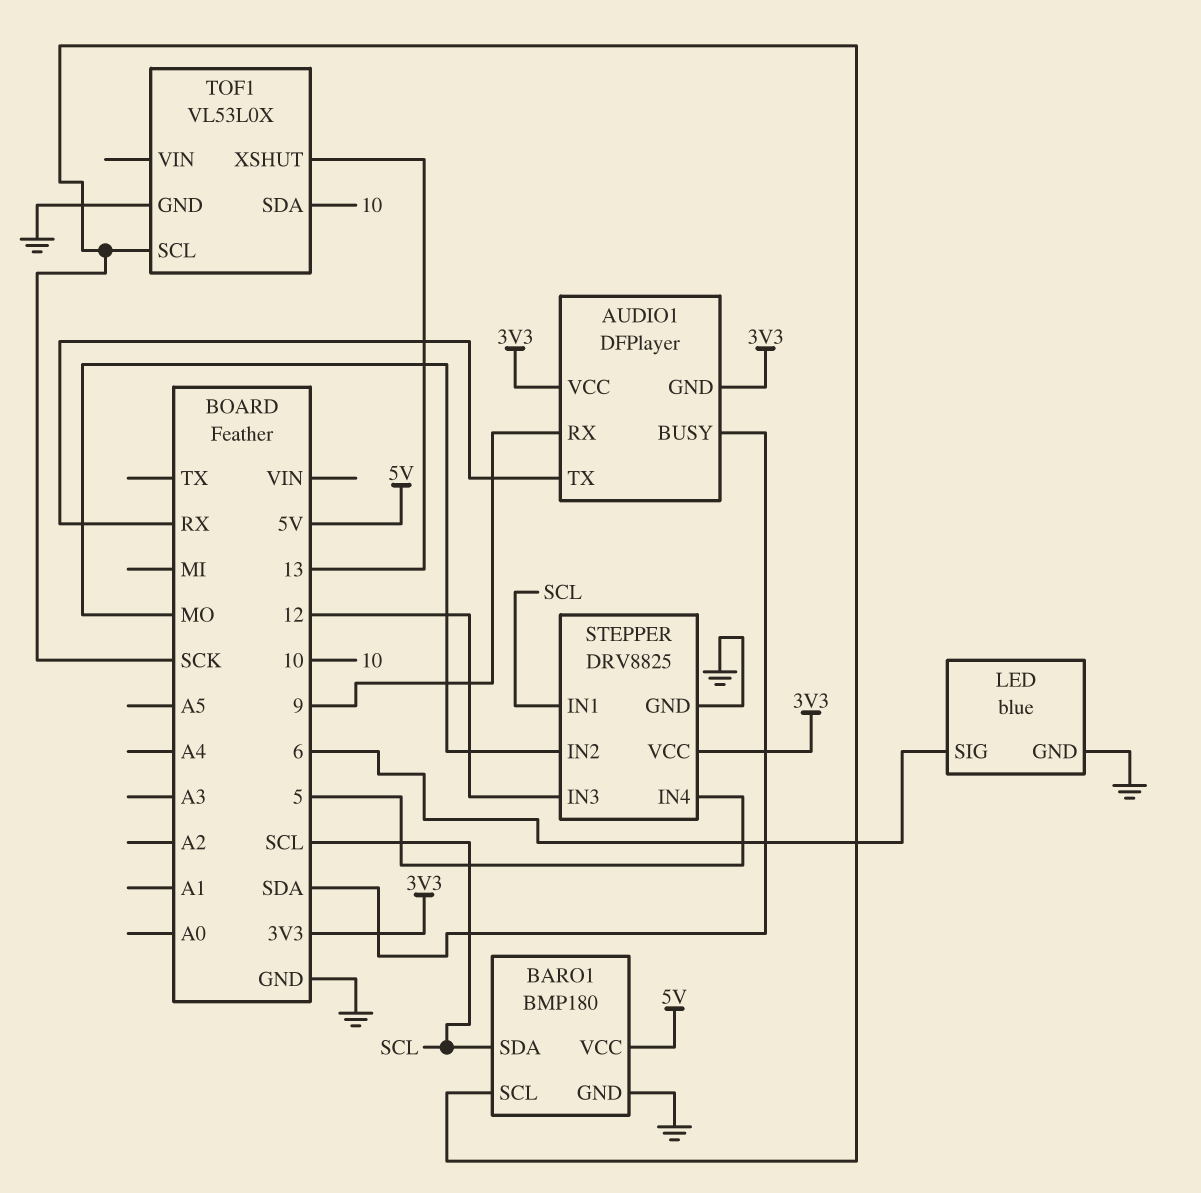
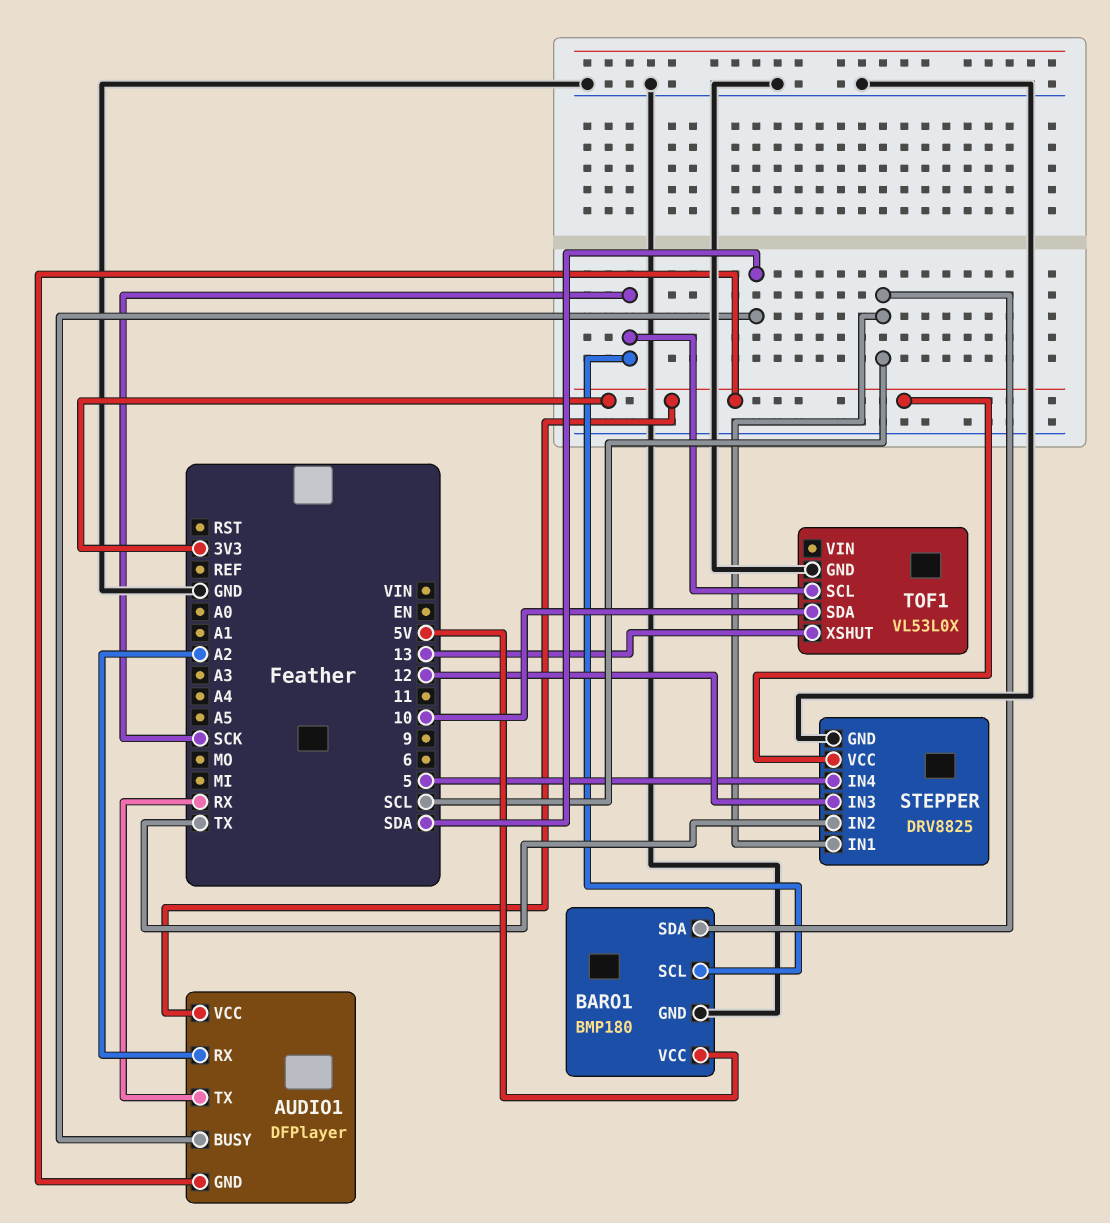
AUDIO1 pin RX: 9 -> A2
LED: blue -> none
LED pin GND: GND -> none
LED pin SIG: 6 -> none
STEPPER pin IN2: MO -> TX

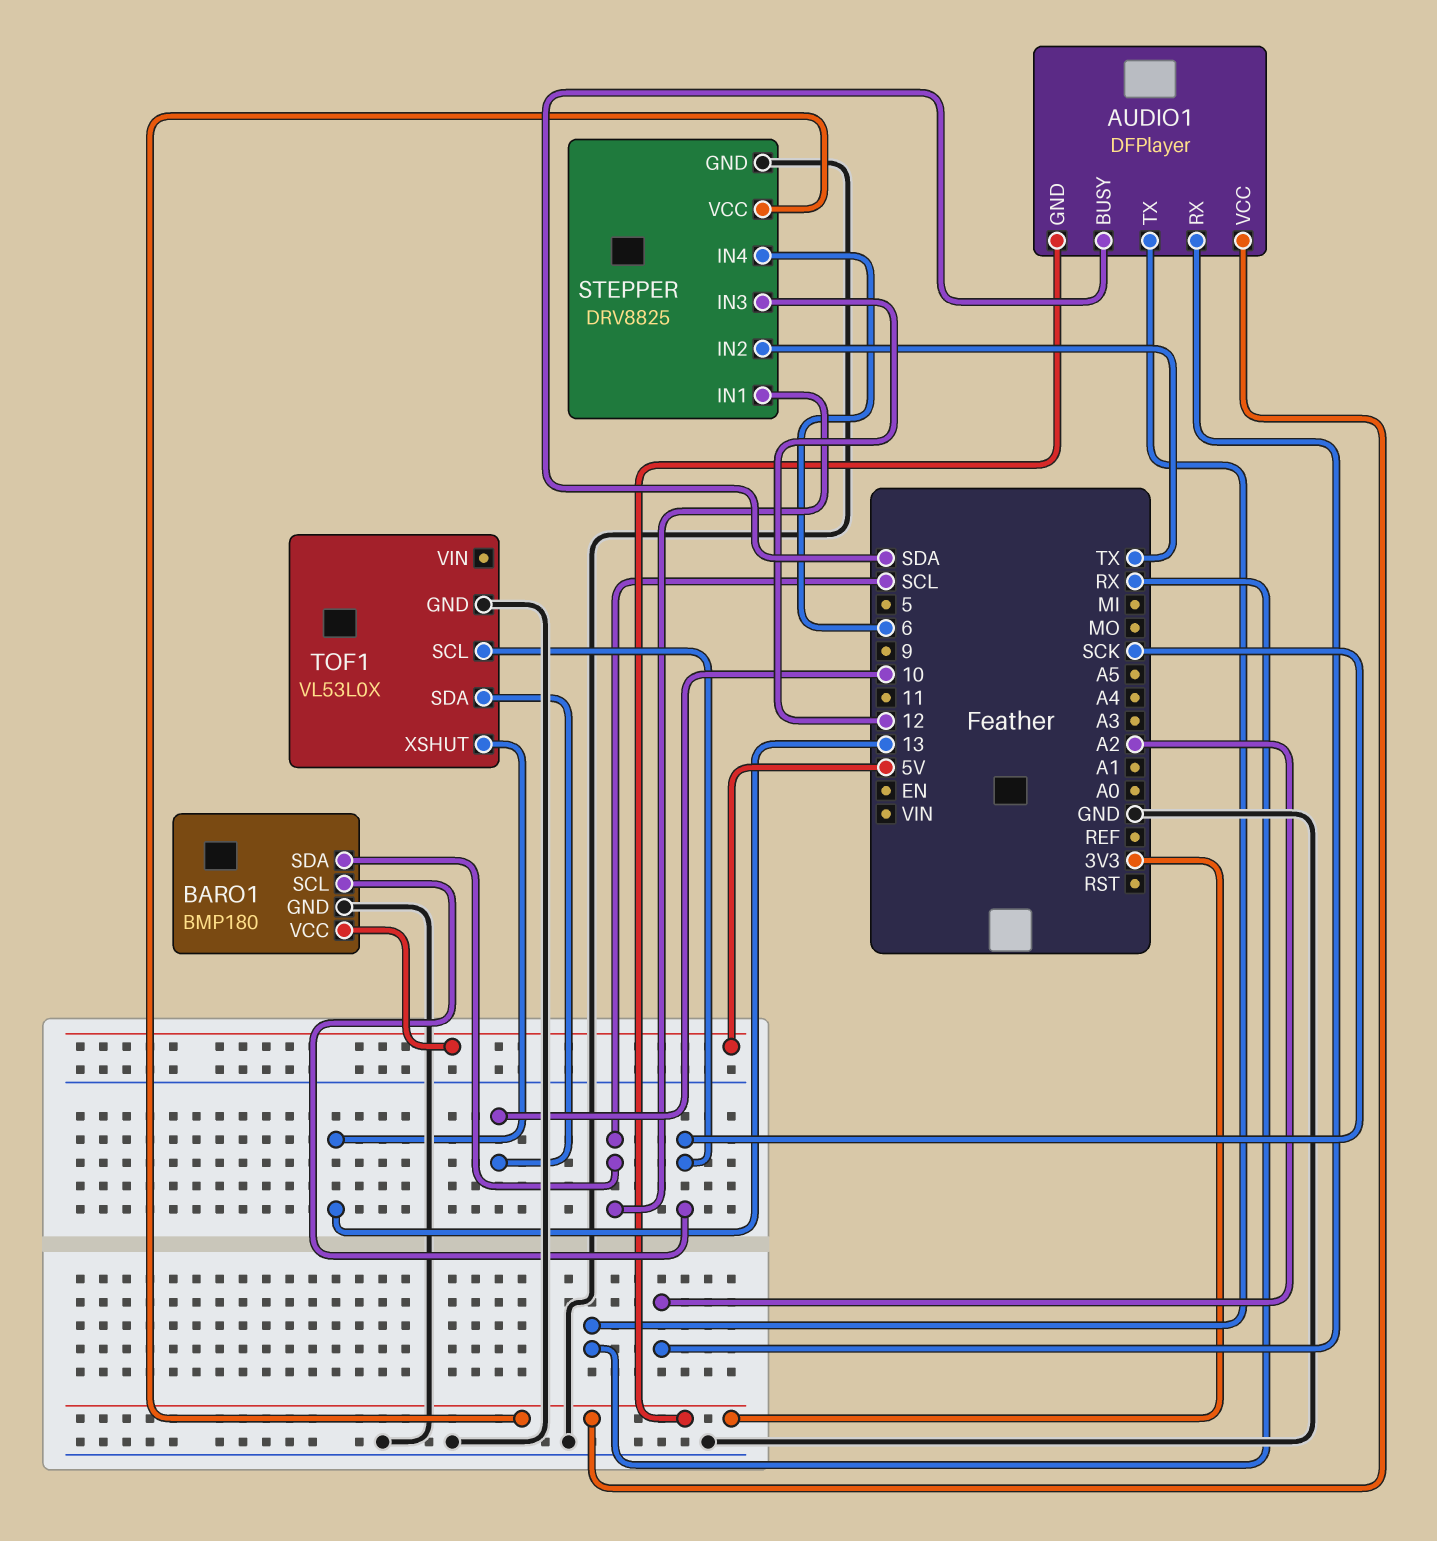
STEPPER pin IN4: 5 -> 6

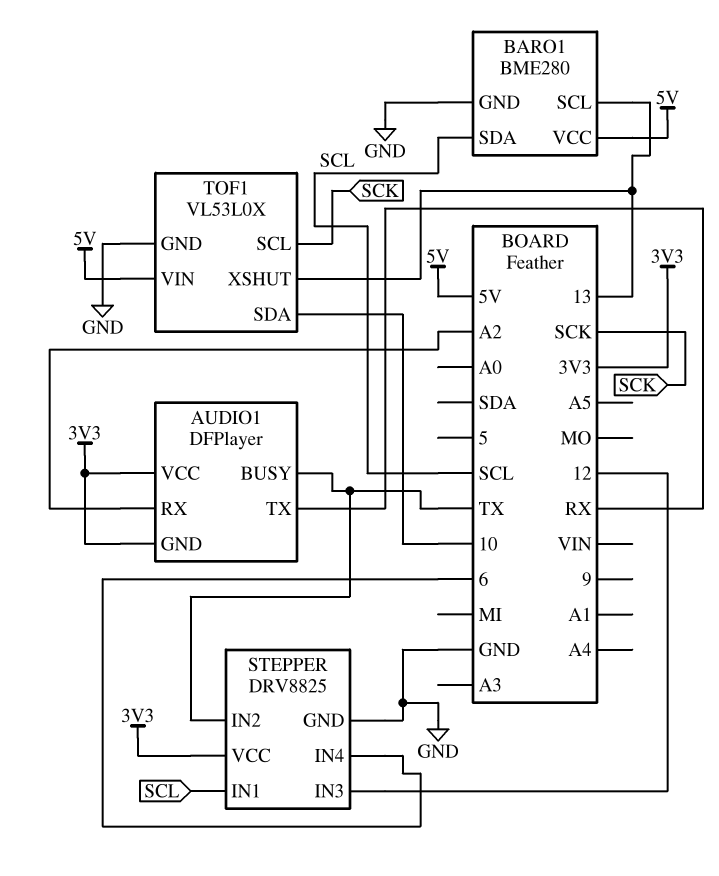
AUDIO1 pin BUSY: SDA -> TX
BARO1: BMP180 -> BME280
BARO1 pin SCL: SCK -> 13
TOF1 pin VIN: none -> 5V

